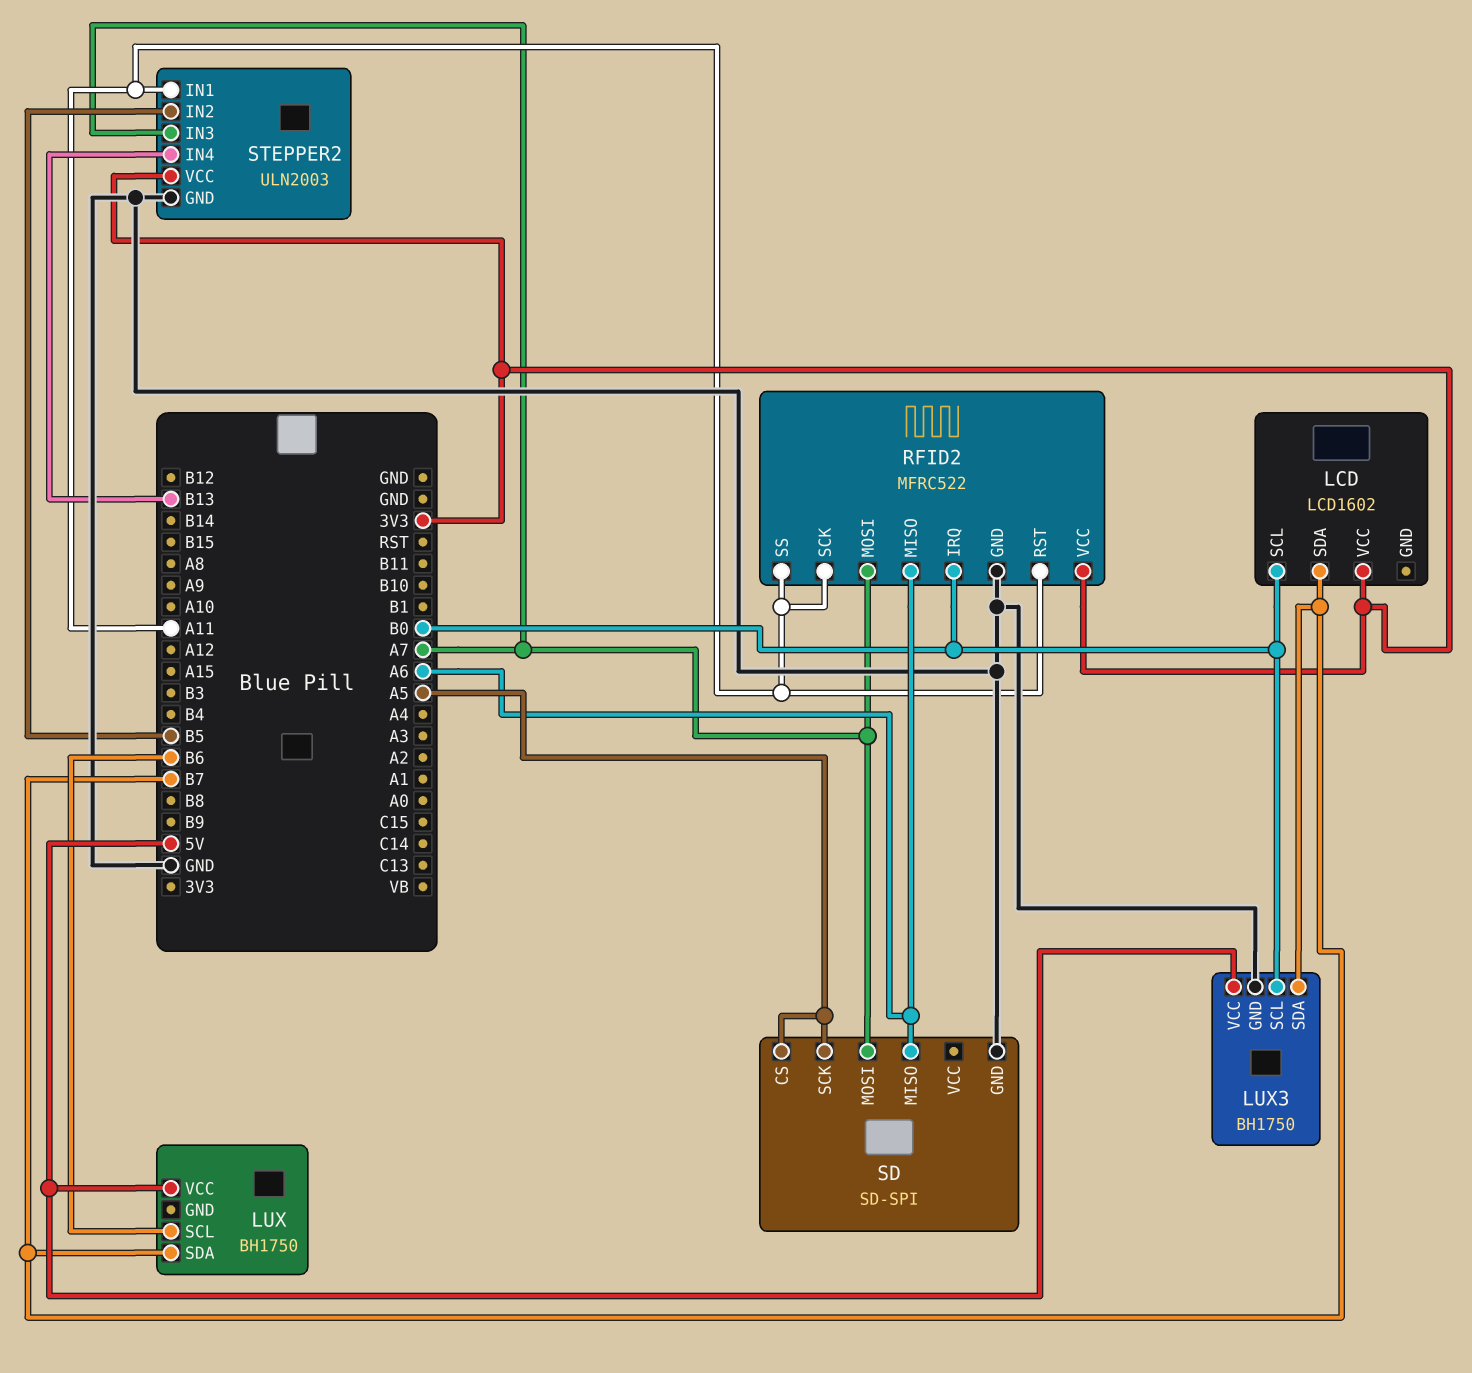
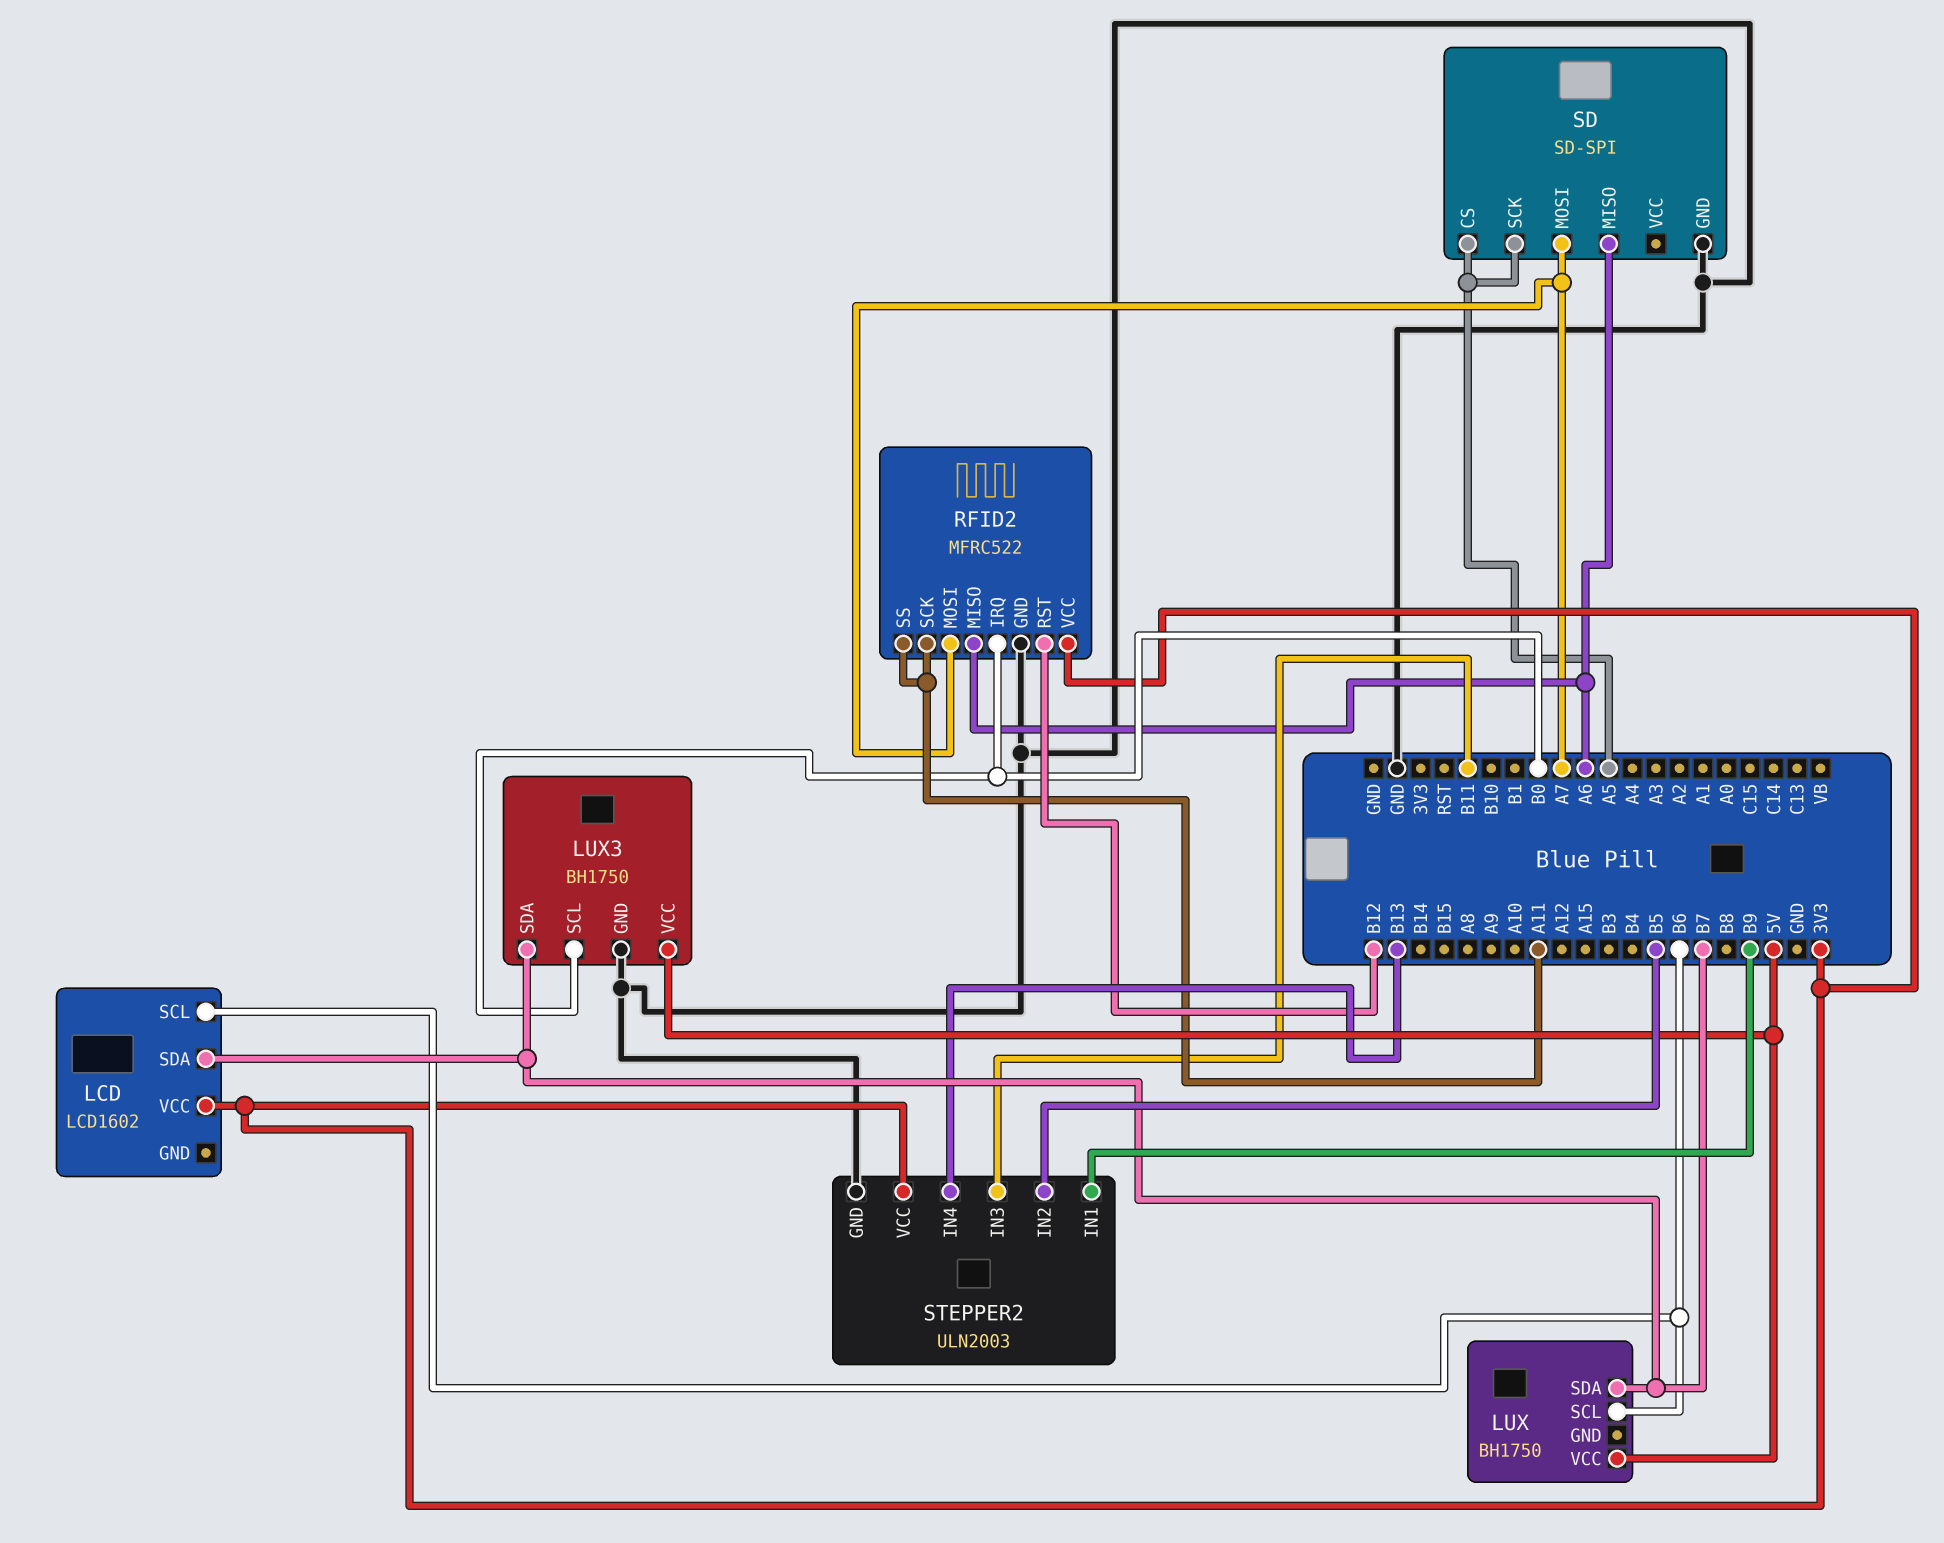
LCD pin SCL: B0 -> B6
RFID2 pin RST: A11 -> B12
STEPPER2 pin IN1: A11 -> B9
STEPPER2 pin IN3: A7 -> B11

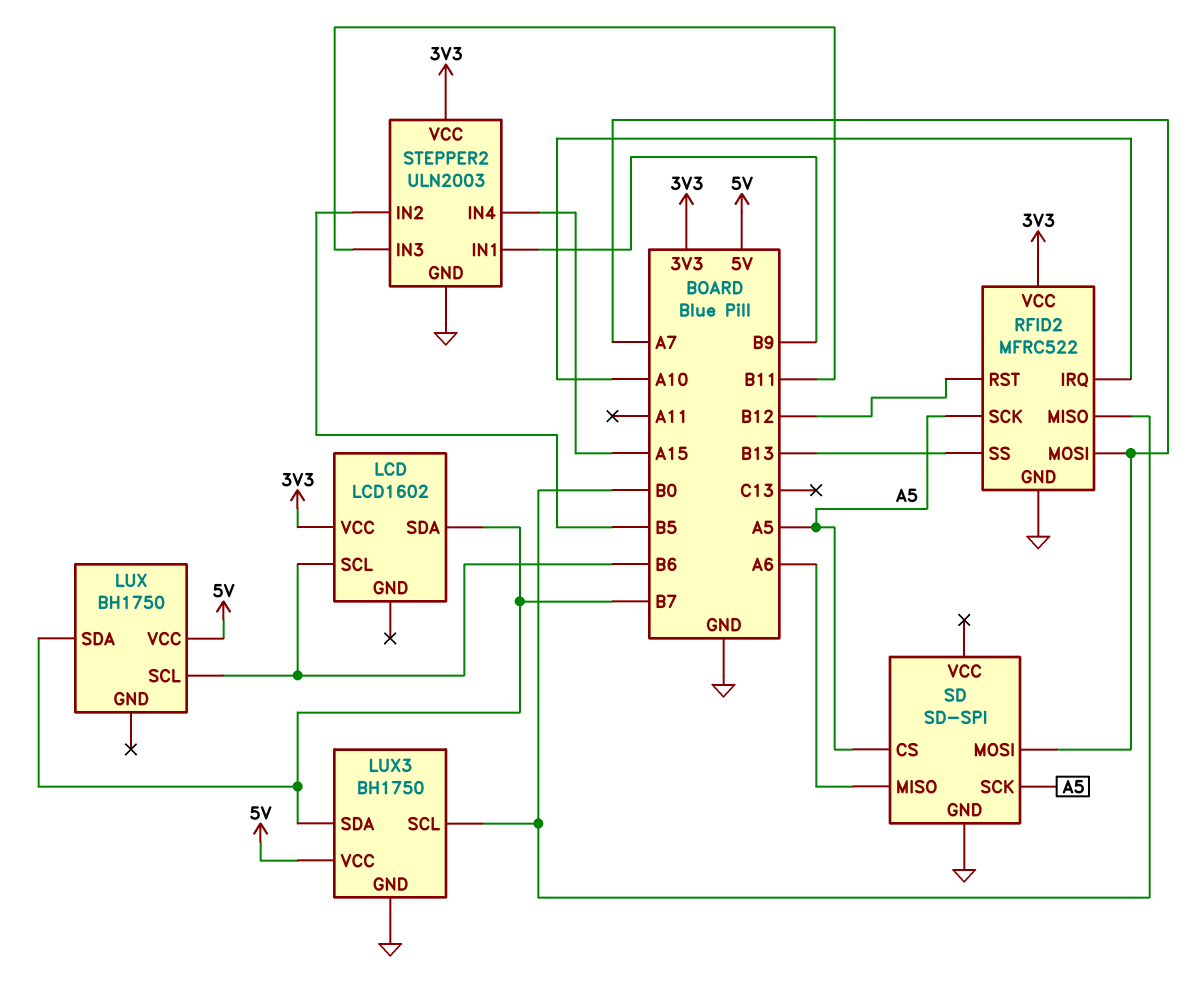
RFID2 pin IRQ: B0 -> A10
RFID2 pin MISO: A6 -> B0
RFID2 pin SCK: A11 -> A5
RFID2 pin SS: A11 -> B13
STEPPER2 pin IN4: B13 -> A15

